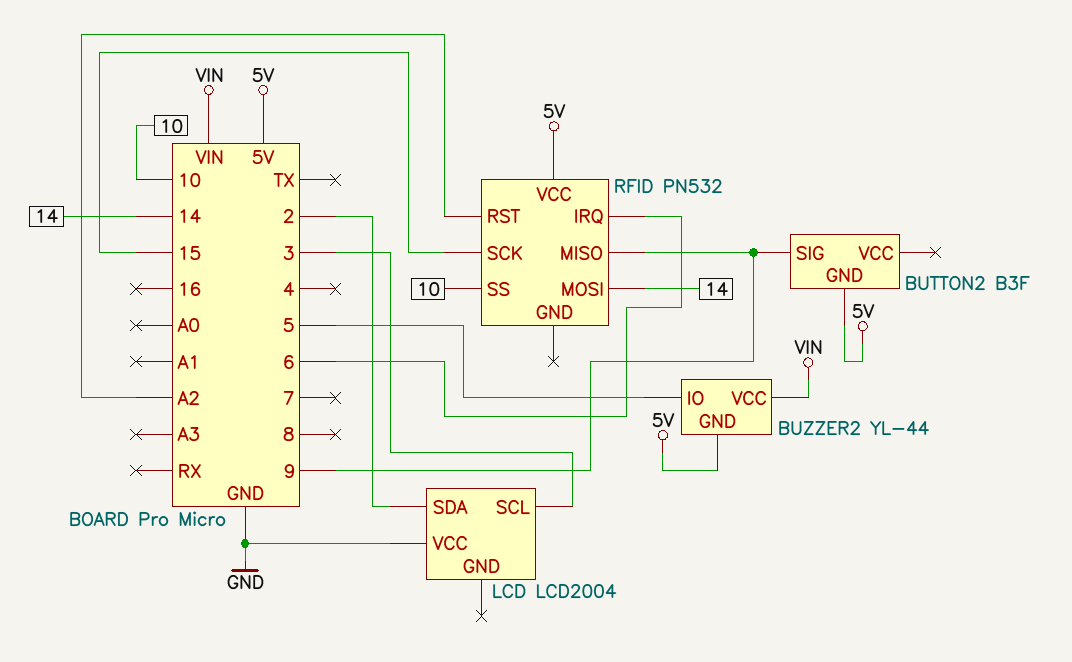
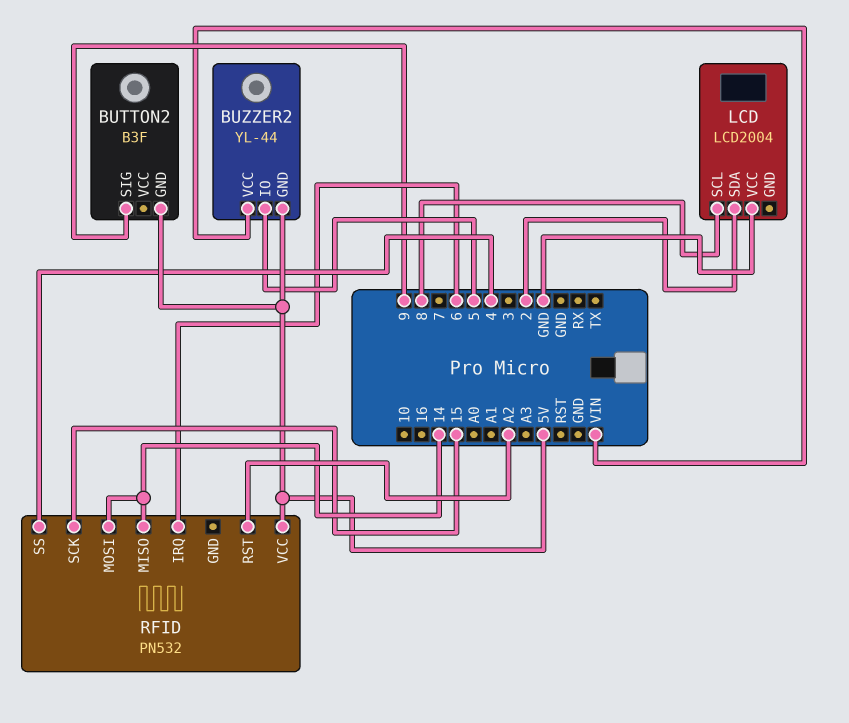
LCD pin SCL: 3 -> 8
RFID pin MISO: 9 -> 14
RFID pin SS: 10 -> 4

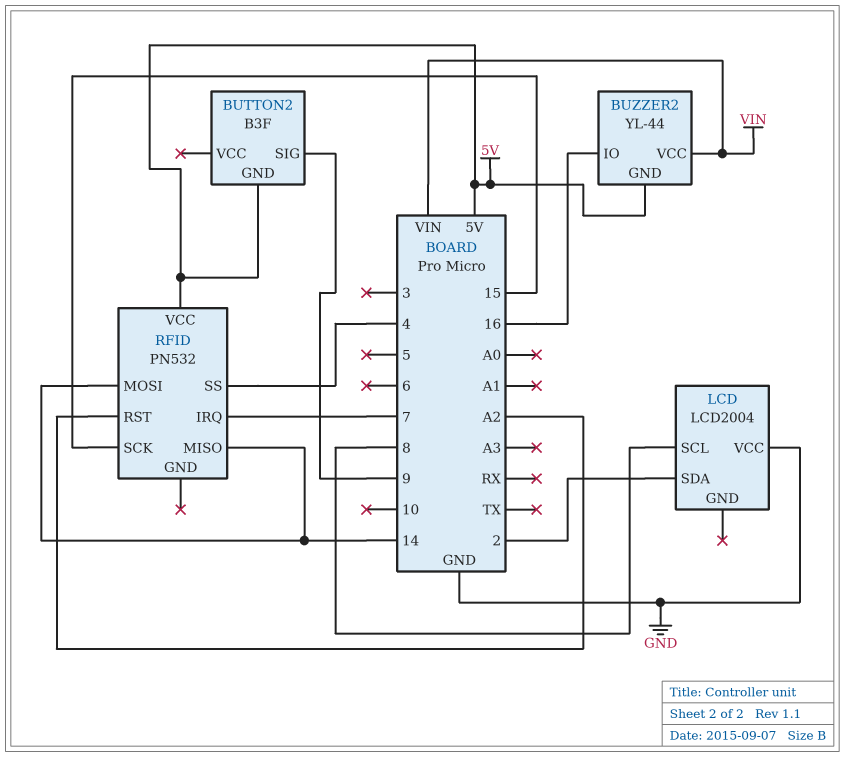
BUZZER2 pin IO: 5 -> 16
RFID pin IRQ: 6 -> 7

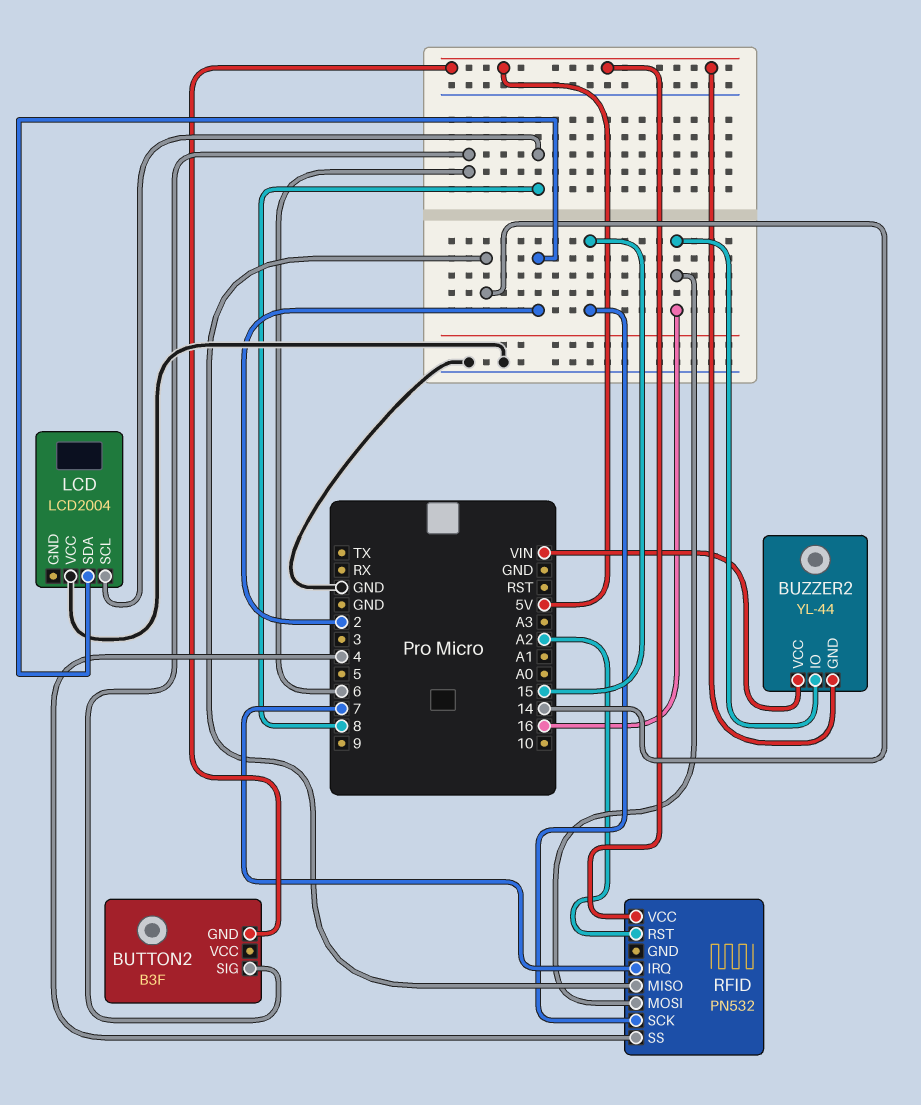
BUTTON2 pin SIG: 9 -> 6
RFID pin MOSI: 14 -> 16

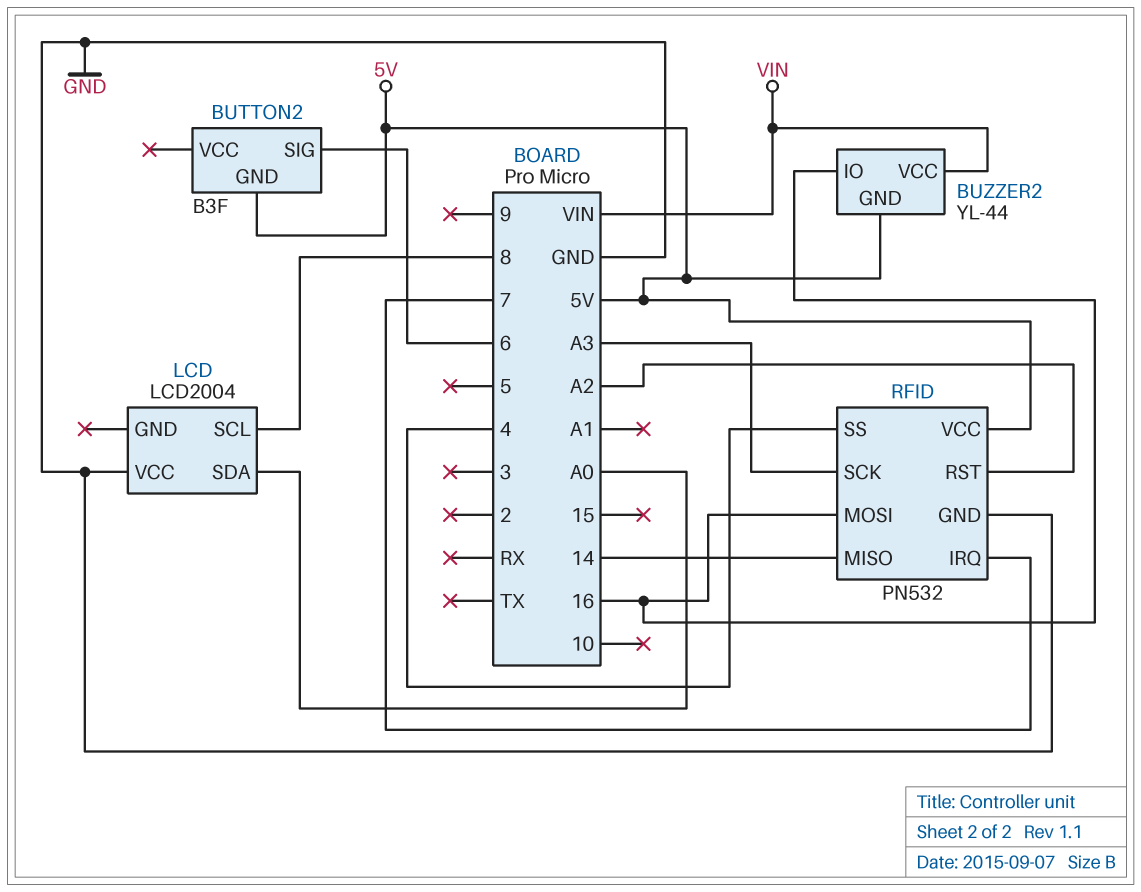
LCD pin SDA: 2 -> A0
RFID pin GND: none -> GND
RFID pin SCK: 15 -> A3

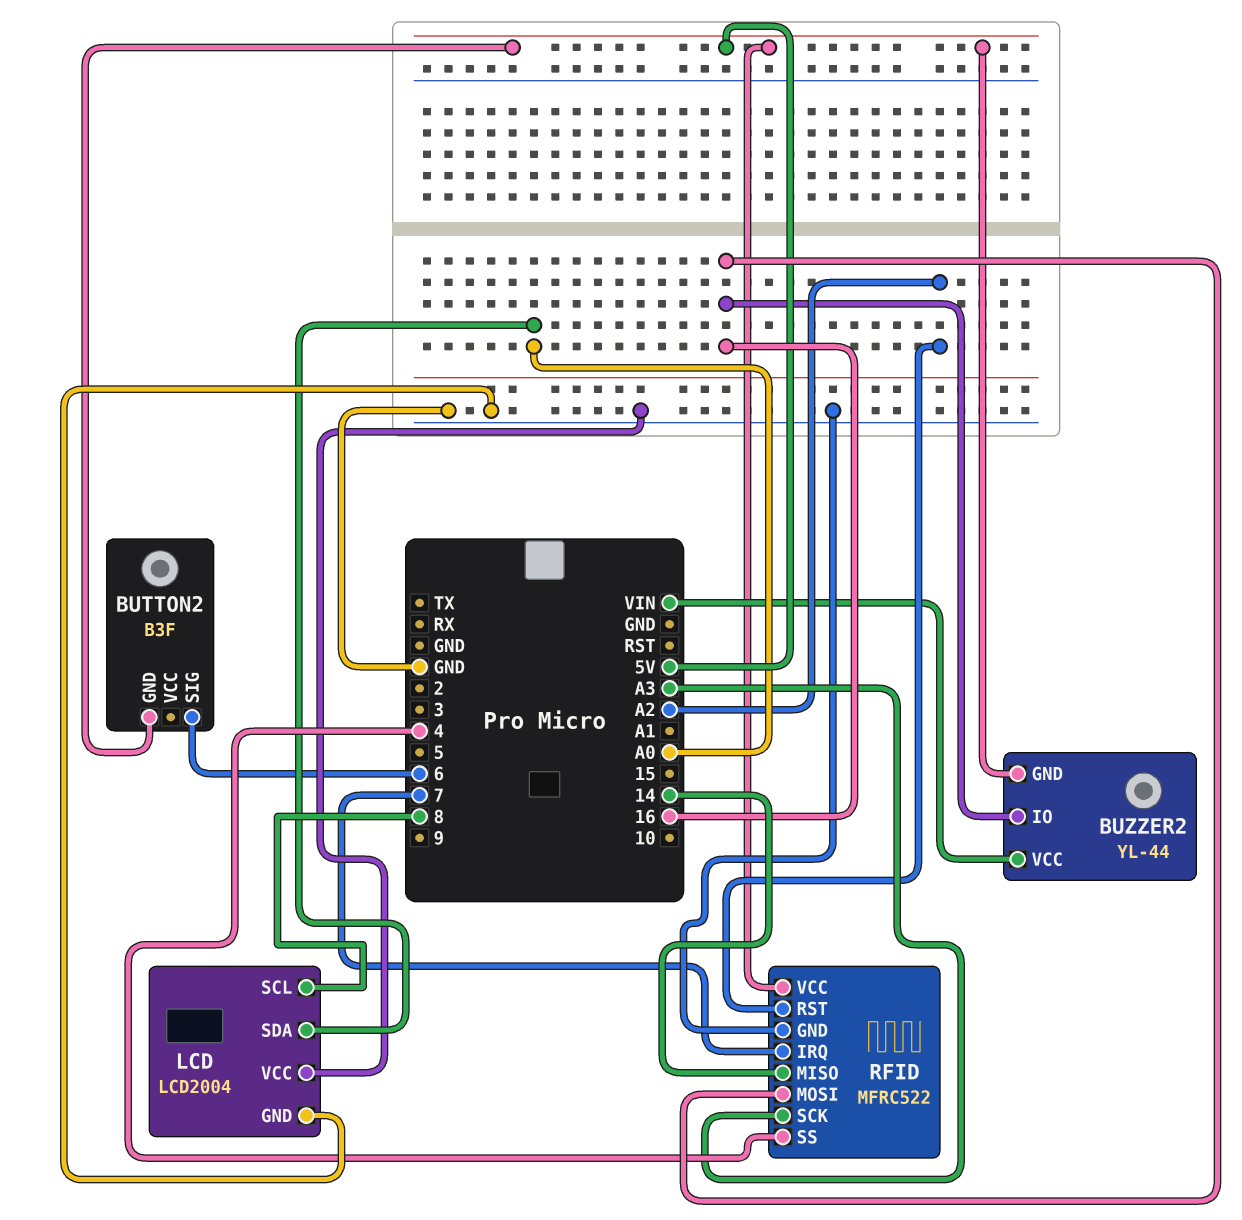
LCD pin GND: none -> GND
RFID: PN532 -> MFRC522

